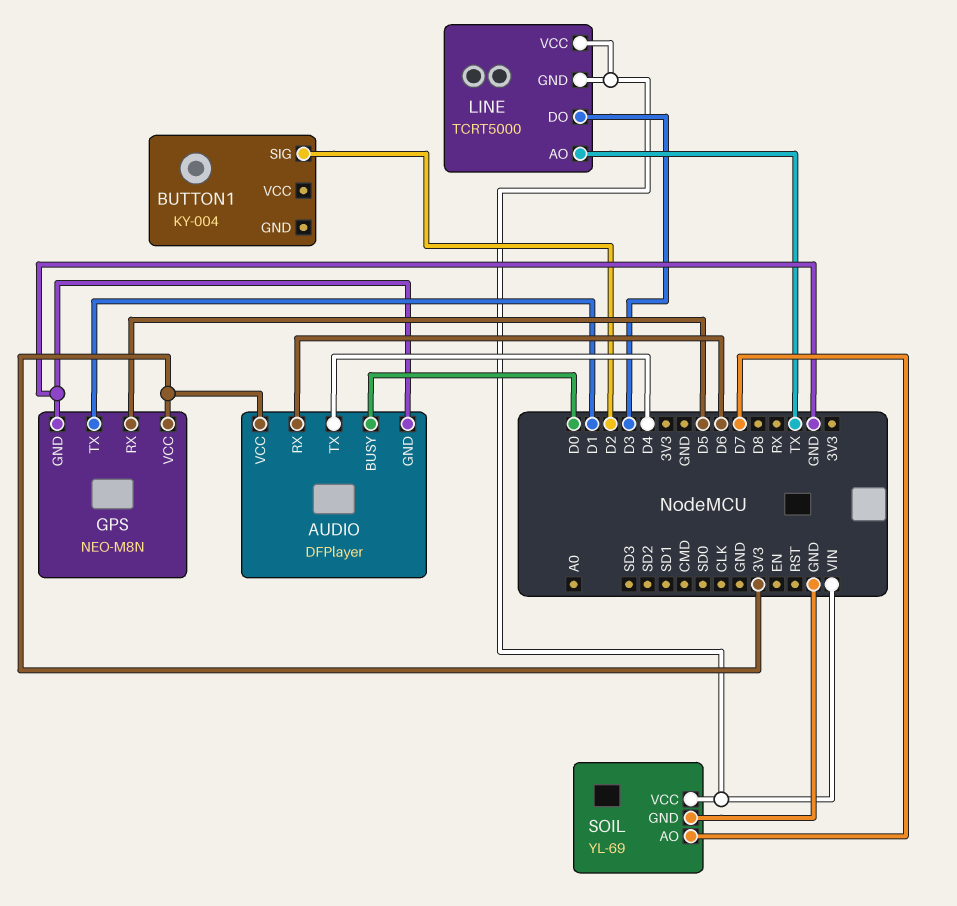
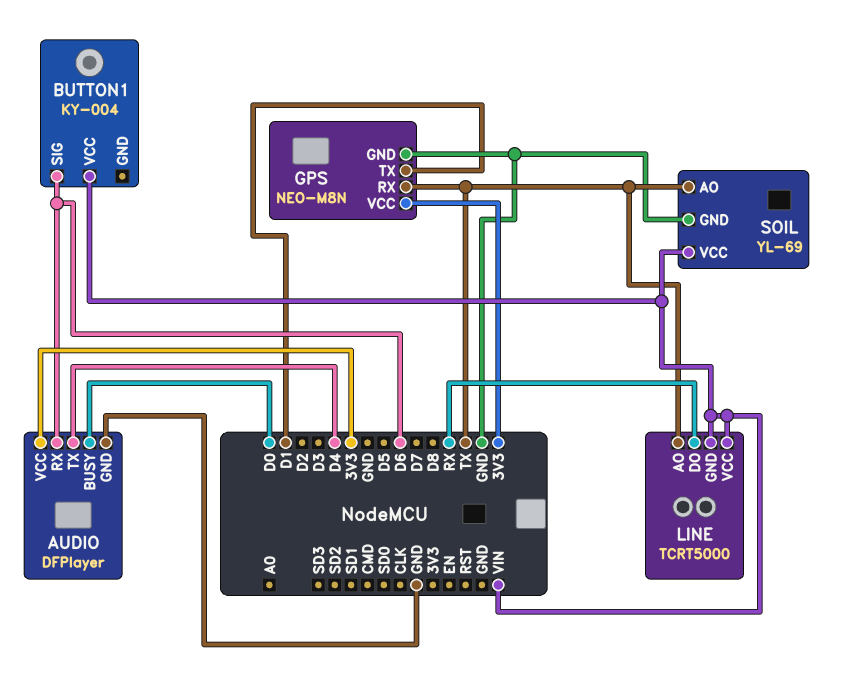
BUTTON1 pin SIG: D2 -> D6
BUTTON1 pin VCC: none -> VIN
GPS pin RX: D5 -> TX
LINE pin DO: D3 -> RX
SOIL pin AO: D7 -> TX

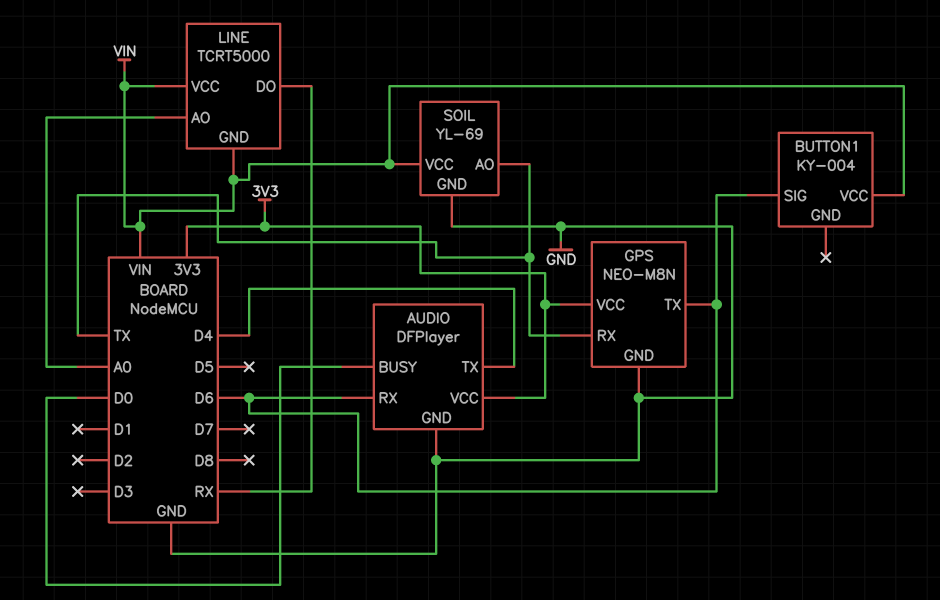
GPS pin TX: D1 -> D6
LINE pin AO: TX -> A0

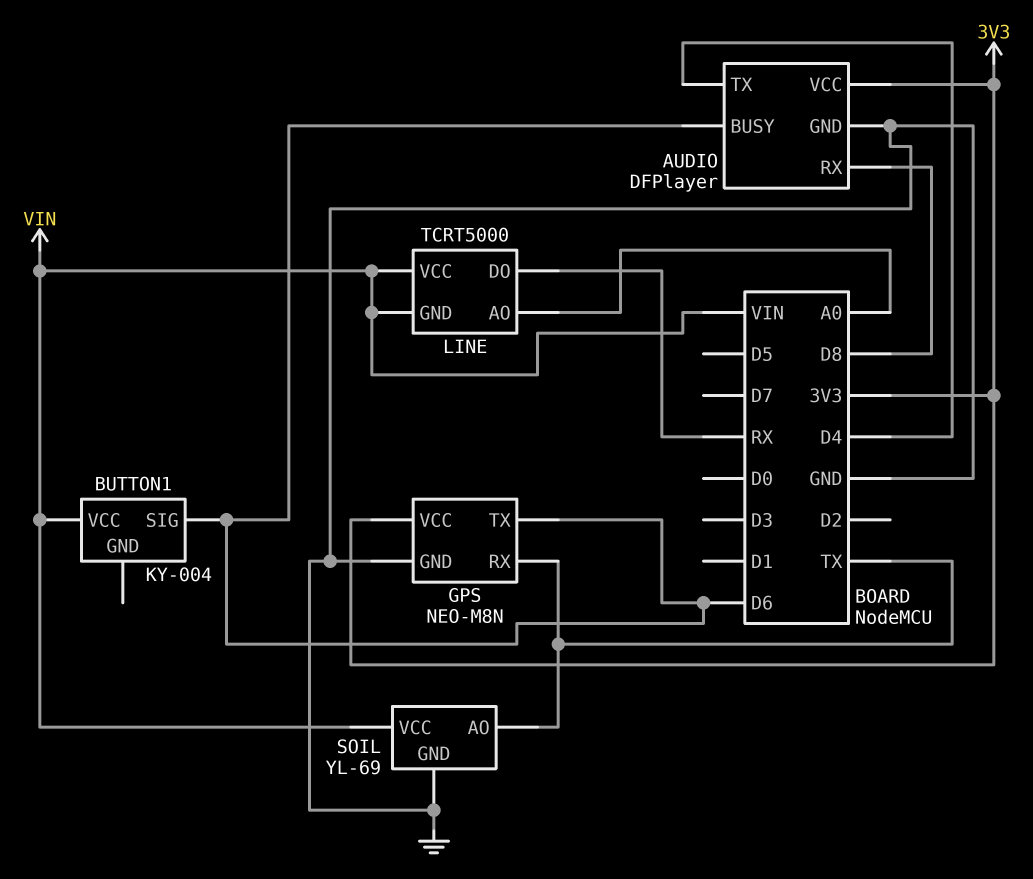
AUDIO pin BUSY: D0 -> D6
AUDIO pin RX: D6 -> D8

